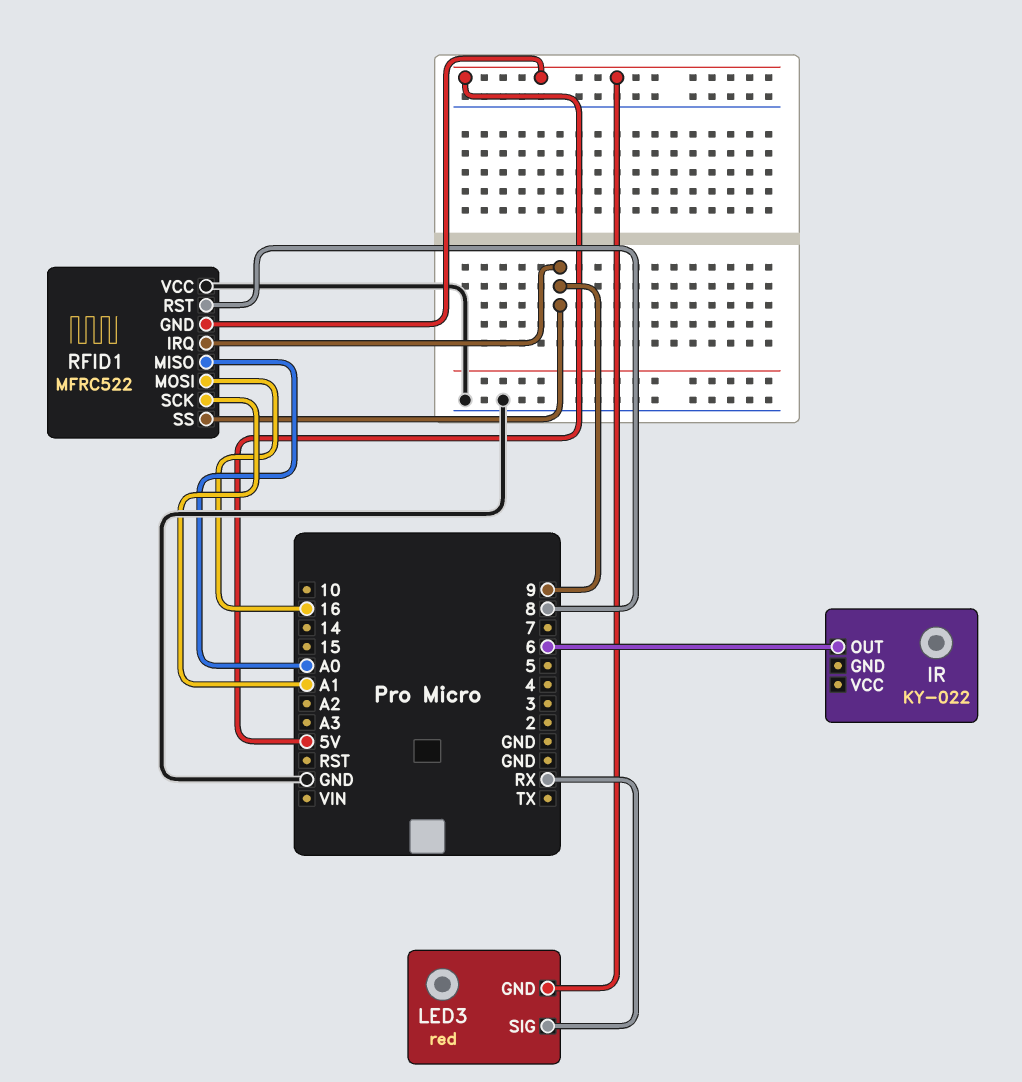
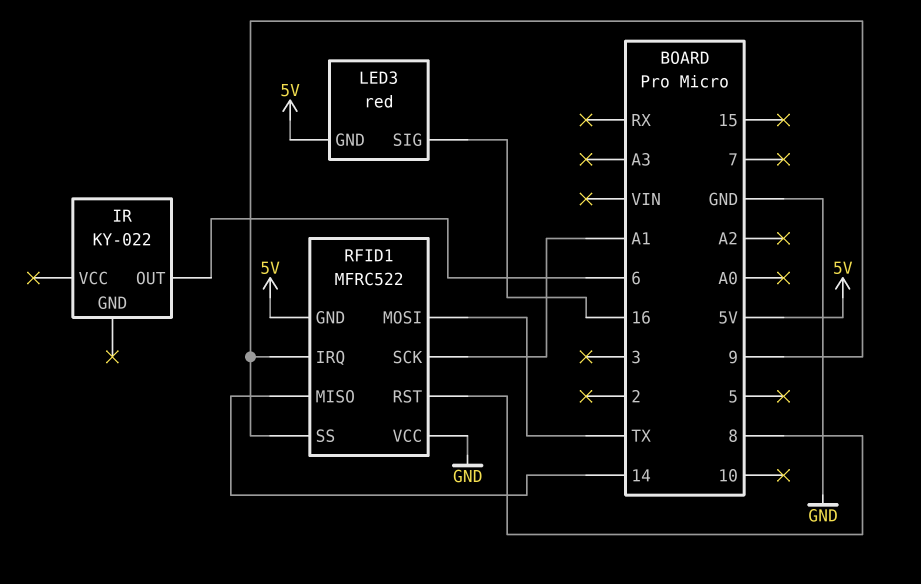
LED3 pin SIG: RX -> 16
RFID1 pin MISO: A0 -> 14
RFID1 pin MOSI: 16 -> TX

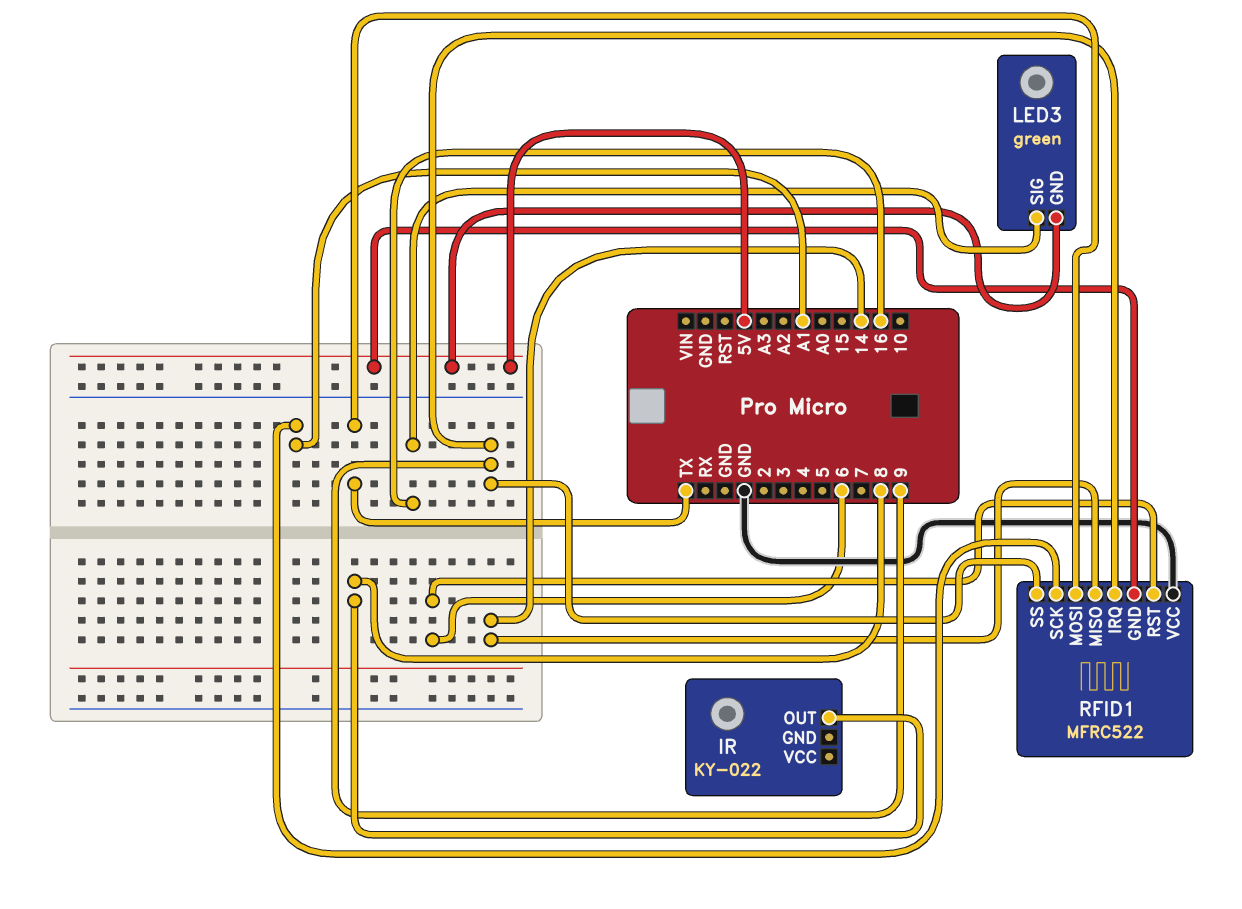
IR pin OUT: 6 -> 8
LED3: red -> green
RFID1 pin RST: 8 -> 6

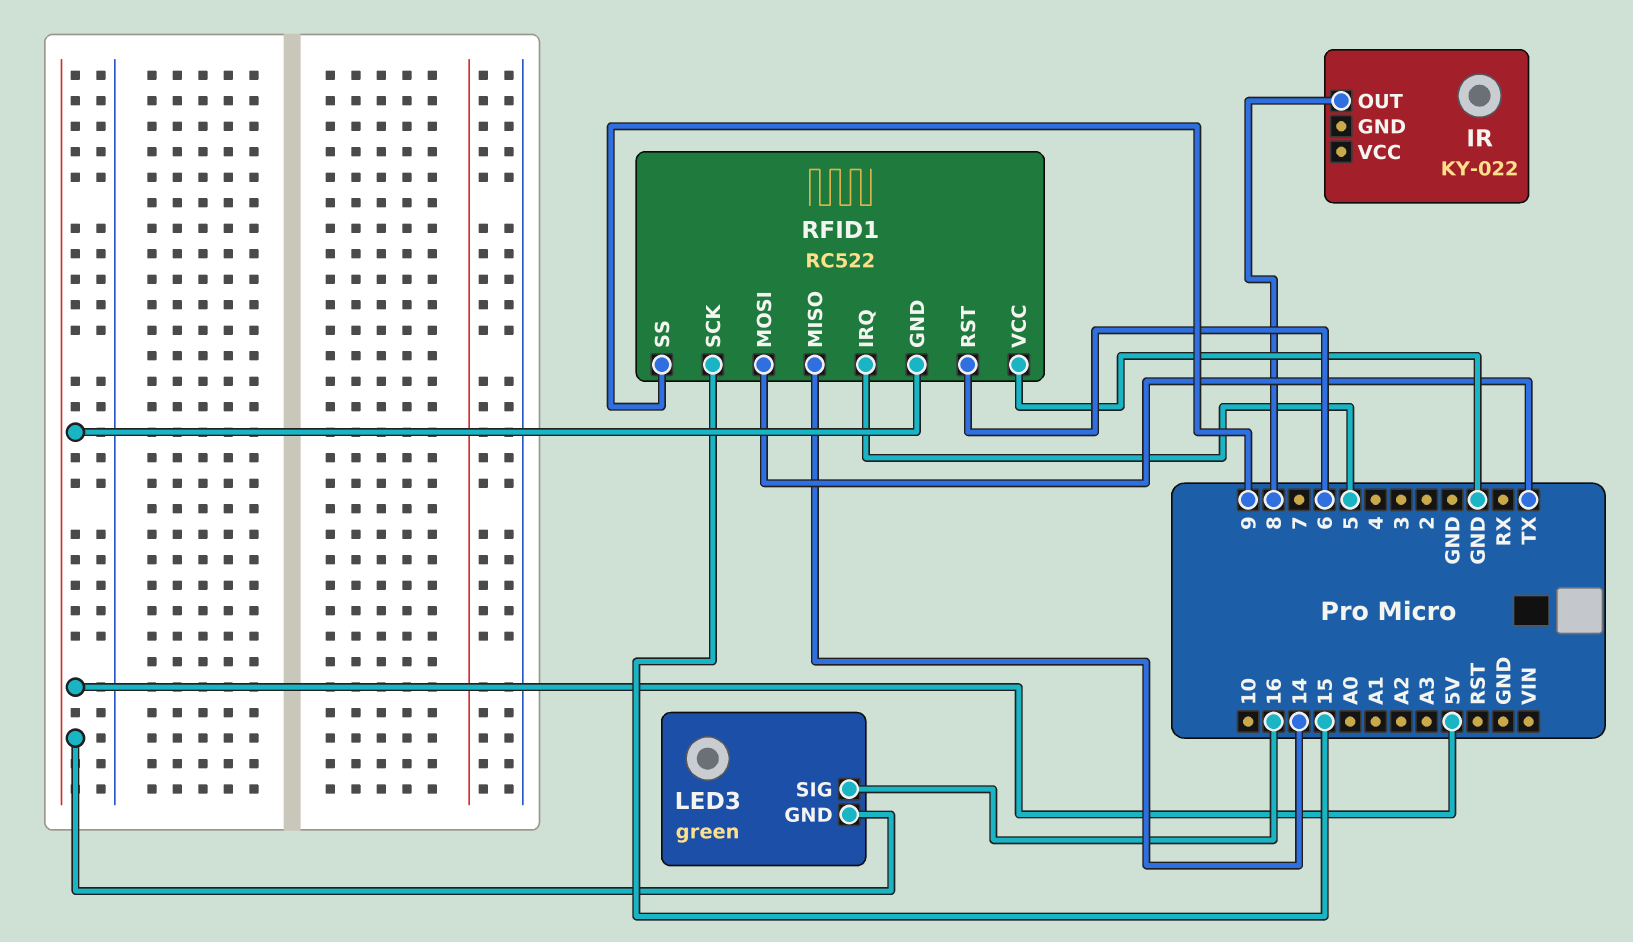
RFID1: MFRC522 -> RC522
RFID1 pin IRQ: 9 -> 5
RFID1 pin SCK: A1 -> 15

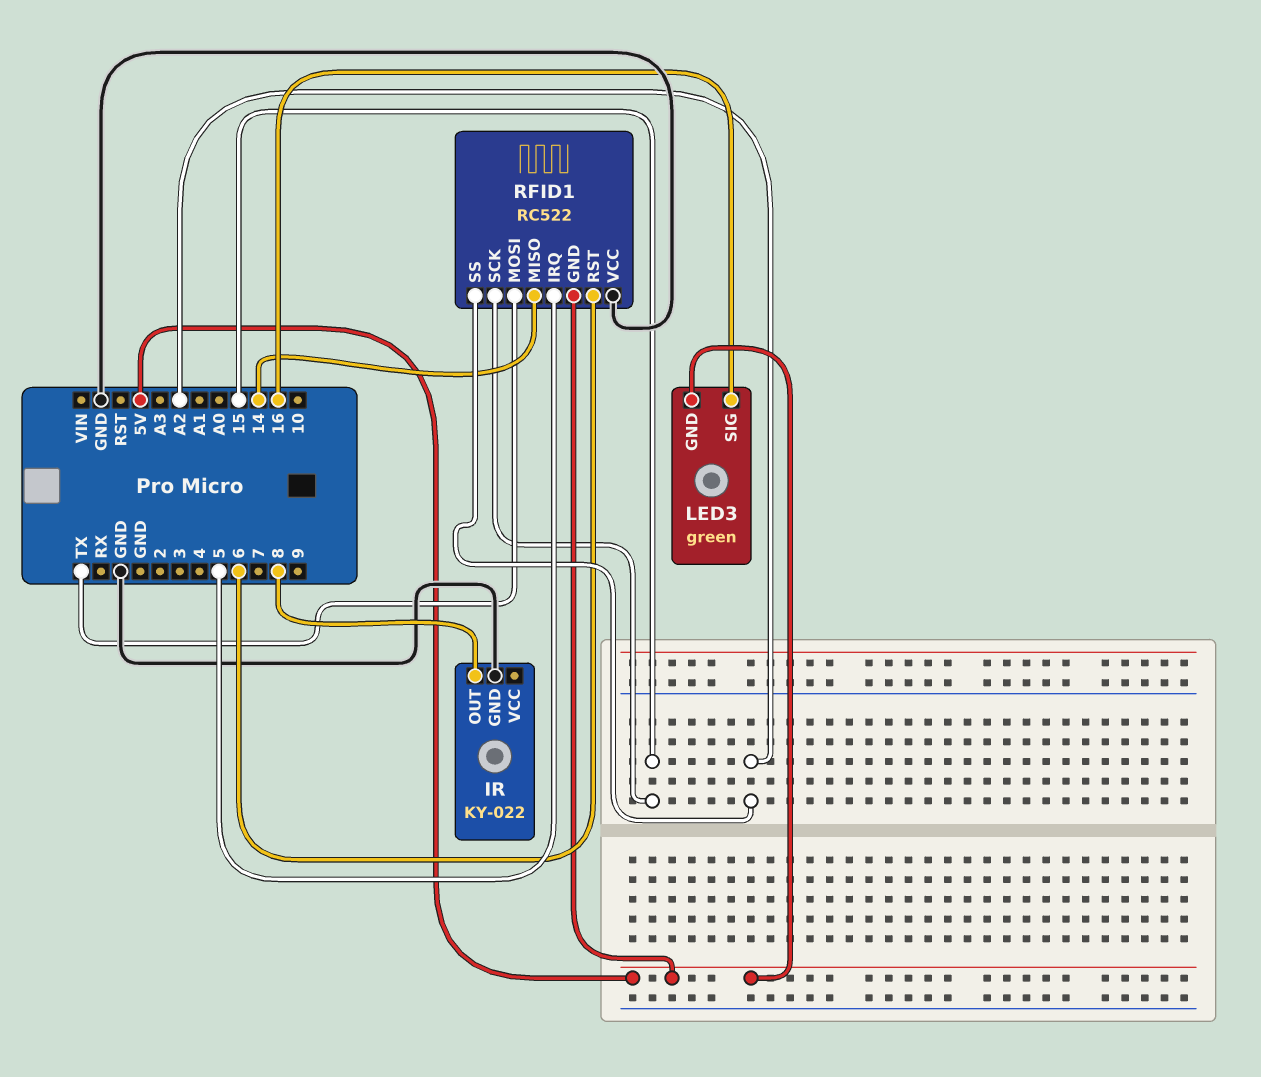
IR pin GND: none -> GND
RFID1 pin SS: 9 -> A2

